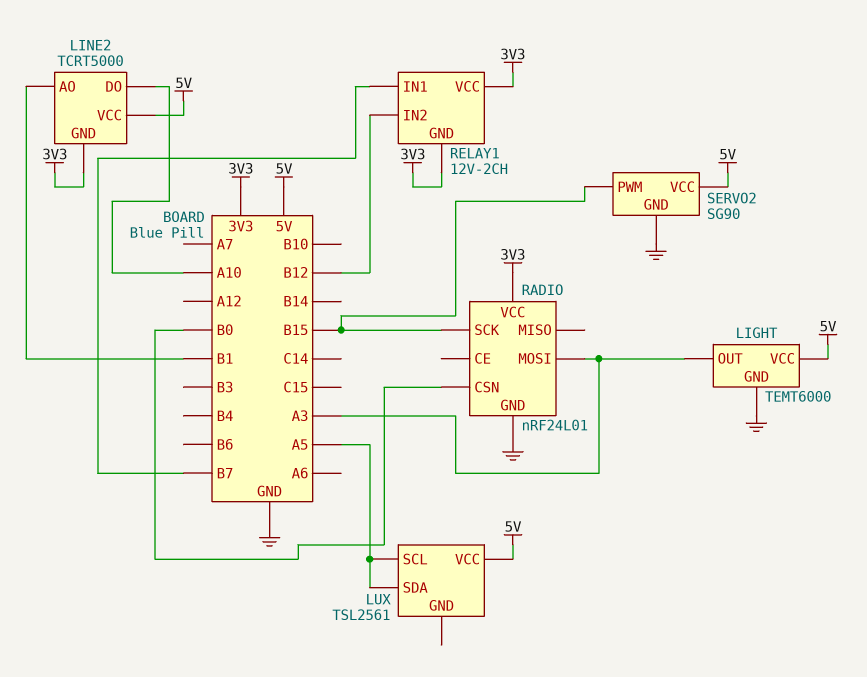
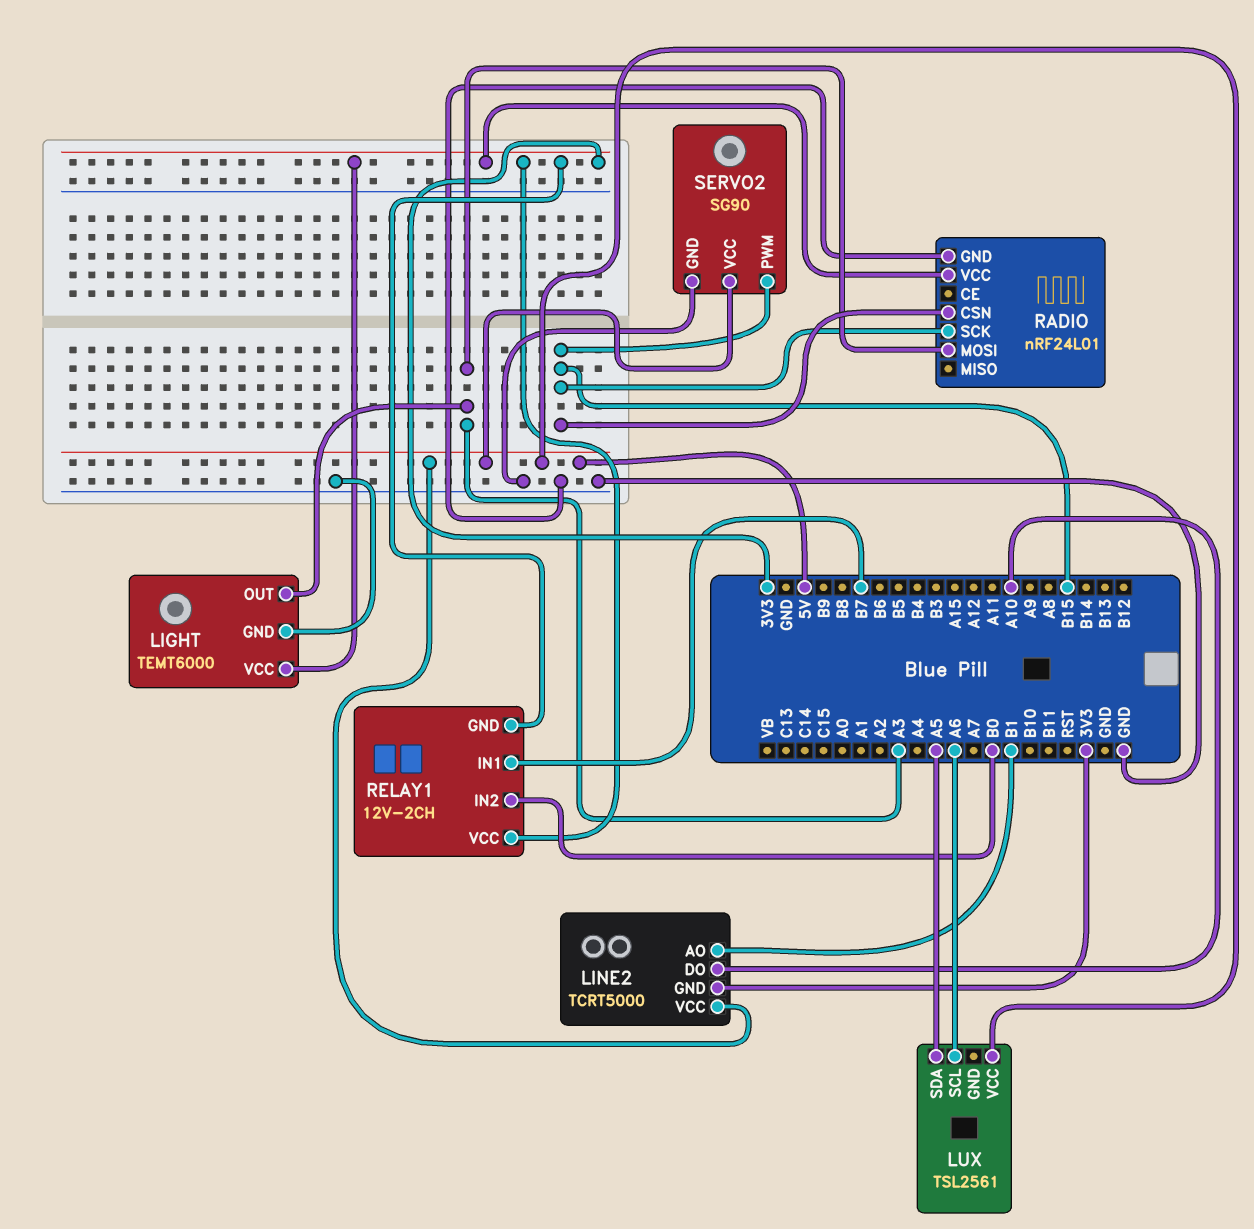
LIGHT pin VCC: 5V -> 3V3
LUX pin SCL: A5 -> A6
RADIO pin CSN: B0 -> B15
RELAY1 pin IN2: B12 -> B0

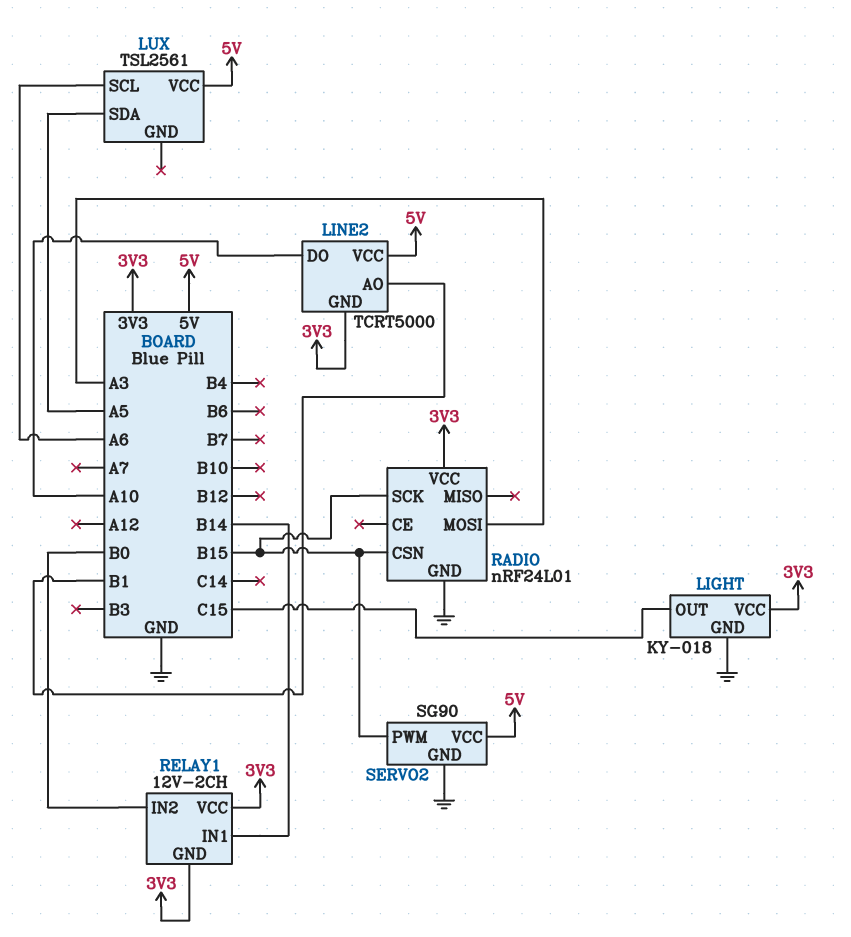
LIGHT: TEMT6000 -> KY-018
LIGHT pin OUT: A3 -> C15
RELAY1 pin IN1: B7 -> B14

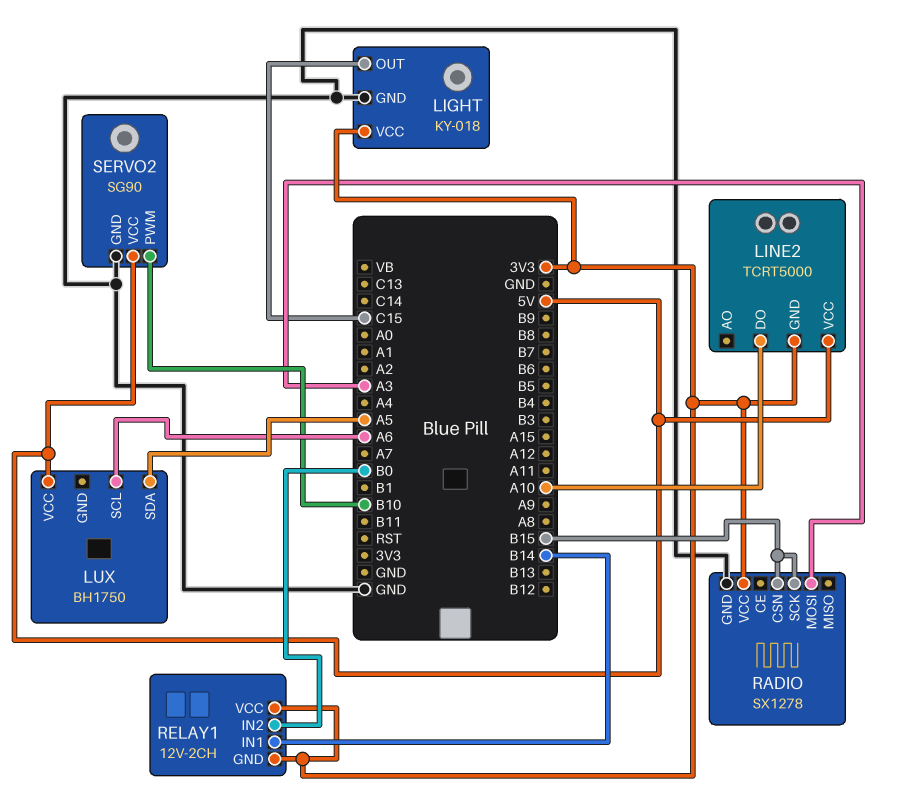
LINE2 pin AO: B1 -> none
LUX: TSL2561 -> BH1750
RADIO: nRF24L01 -> SX1278
SERVO2 pin PWM: B15 -> B10

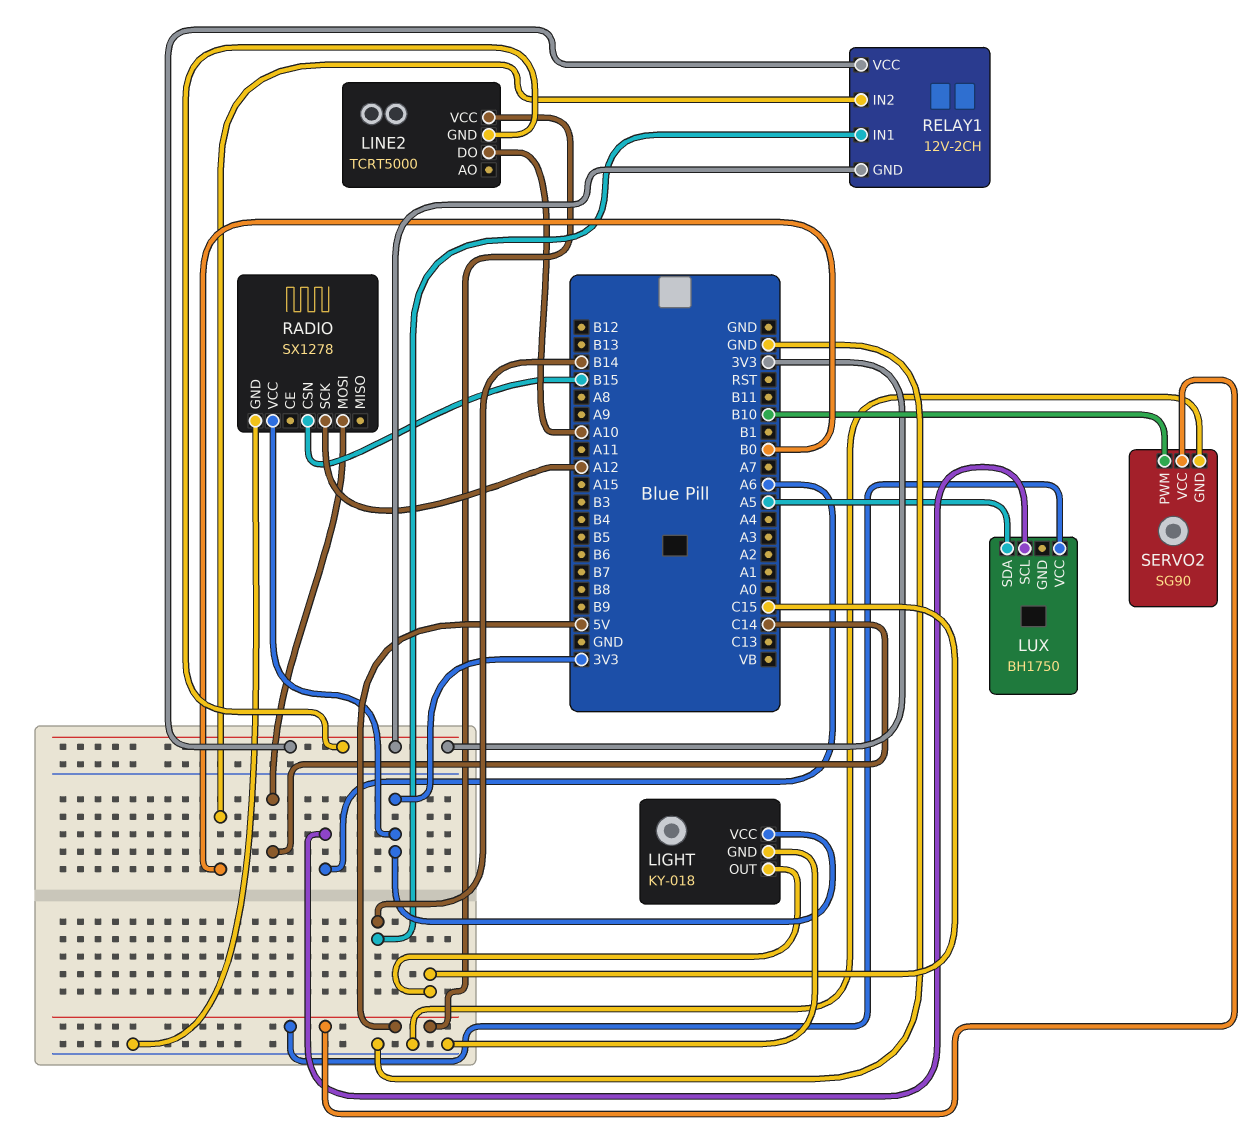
RADIO pin MOSI: A3 -> C14
RADIO pin SCK: B15 -> A12

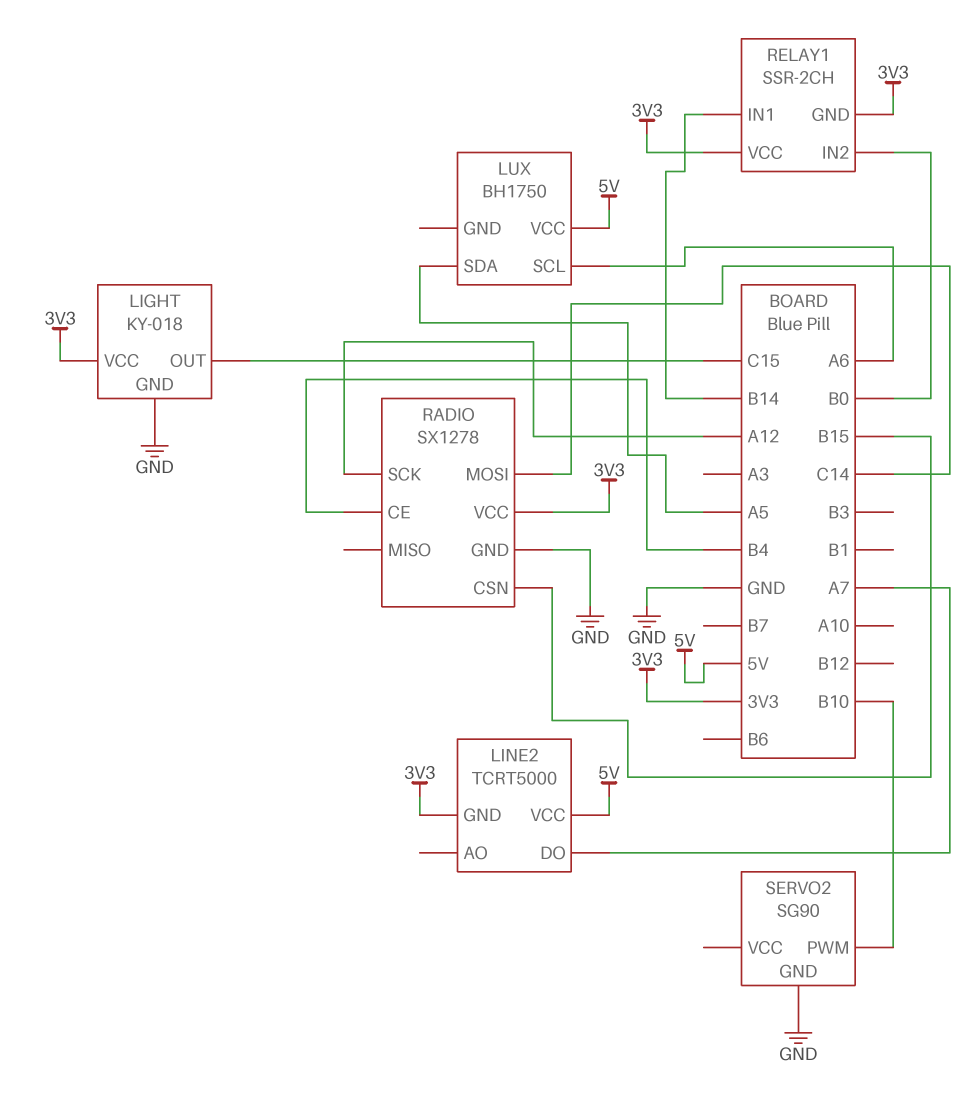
LINE2 pin DO: A10 -> A7
RADIO pin CE: none -> B4
RELAY1: 12V-2CH -> SSR-2CH
SERVO2 pin VCC: 5V -> none

